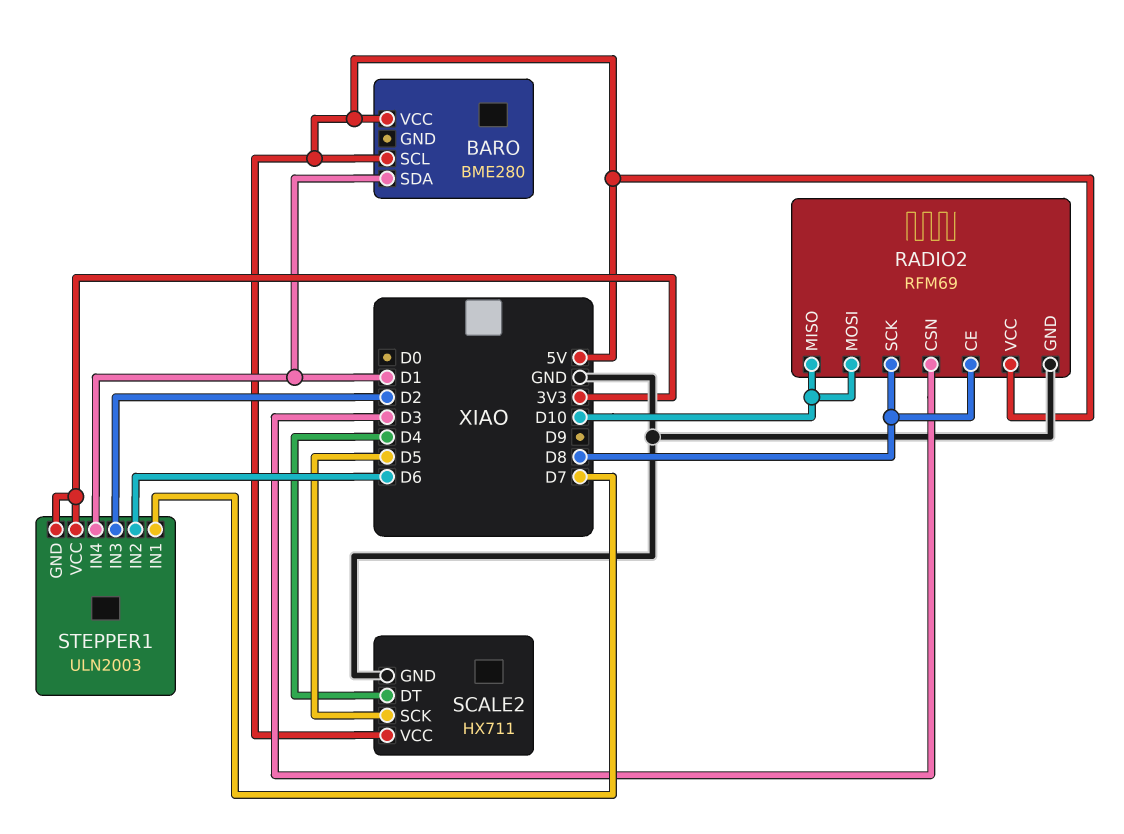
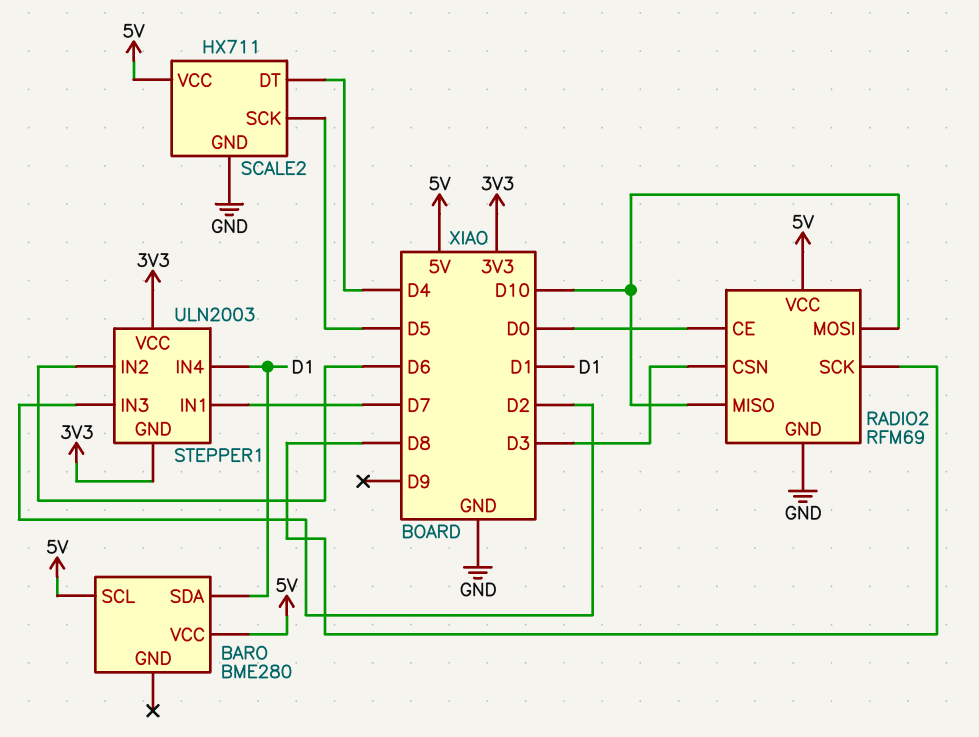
RADIO2 pin CE: D8 -> D0

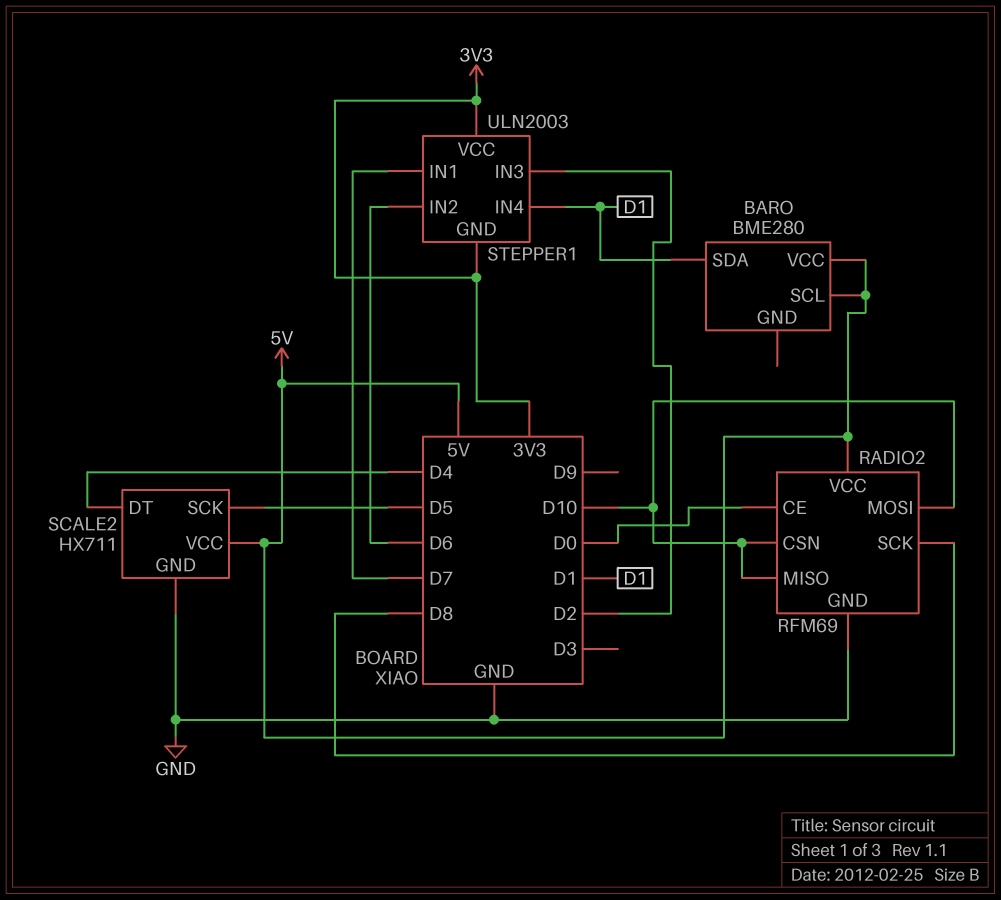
RADIO2 pin CSN: D3 -> D10

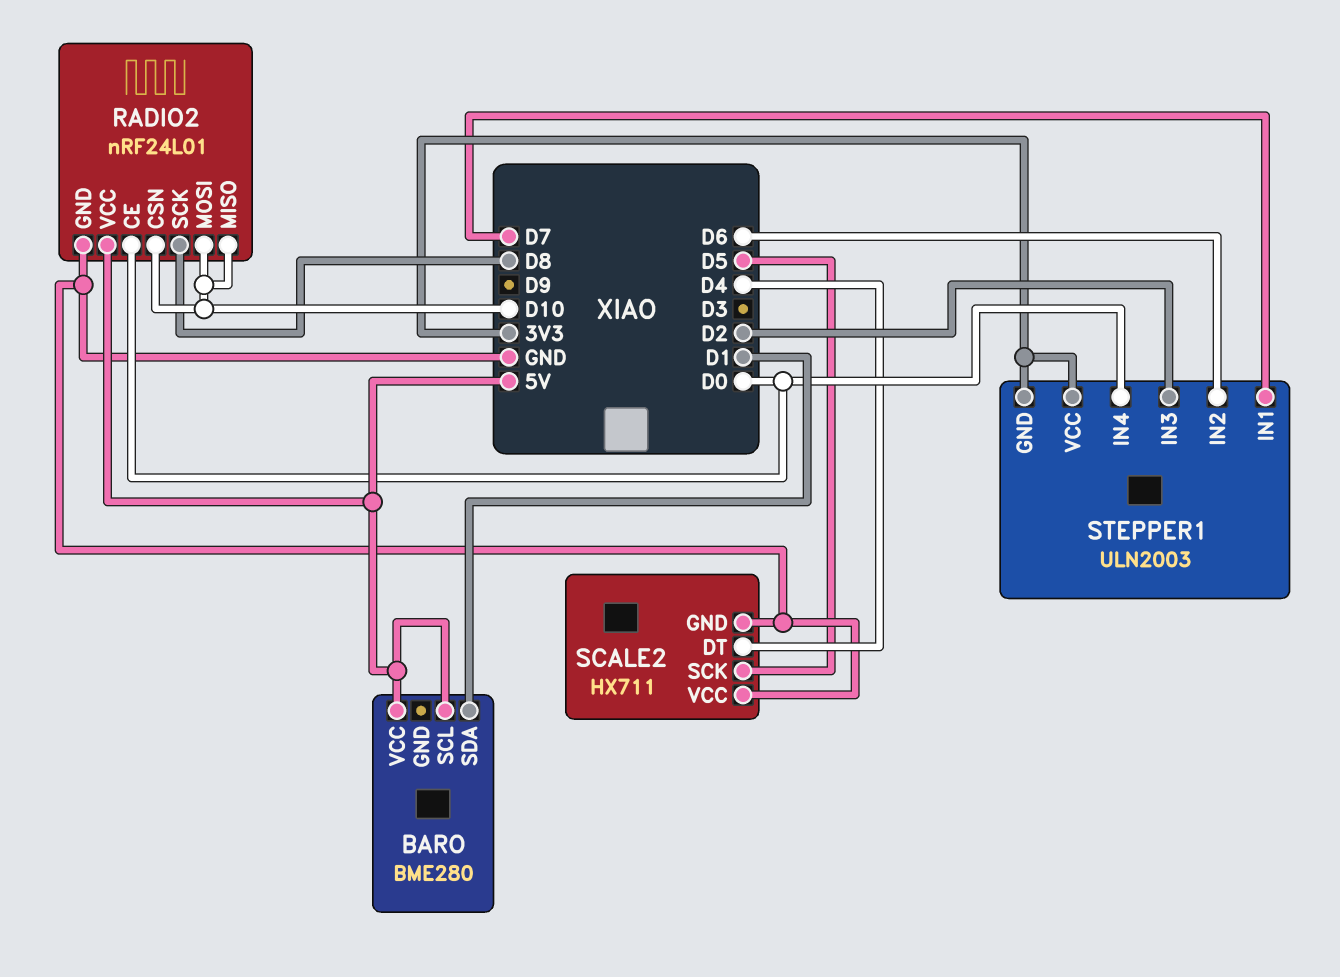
RADIO2: RFM69 -> nRF24L01
SCALE2 pin VCC: 5V -> GND
STEPPER1 pin IN4: D1 -> D0

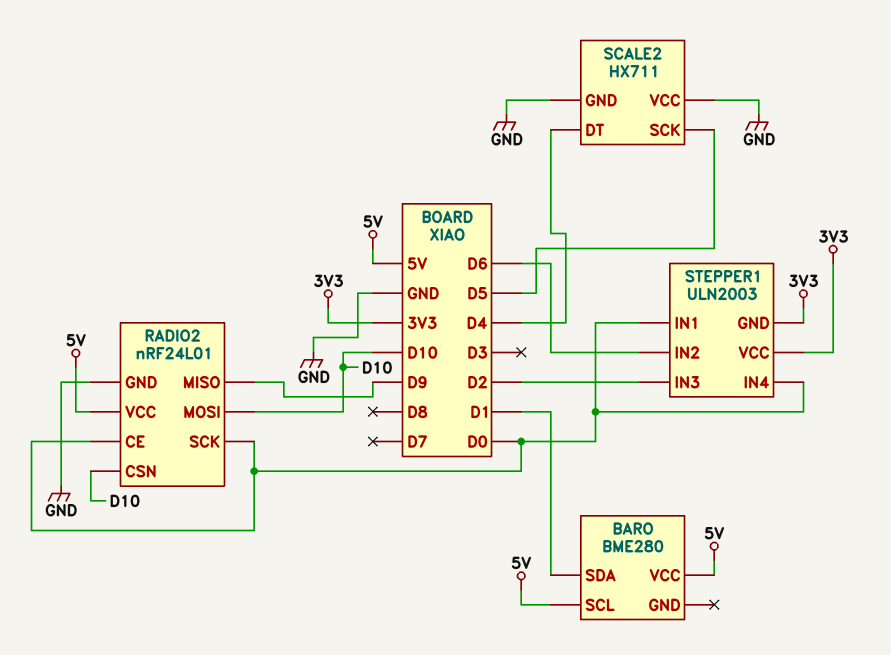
RADIO2 pin MISO: D10 -> D9
RADIO2 pin SCK: D8 -> D0
STEPPER1 pin IN1: D7 -> D0

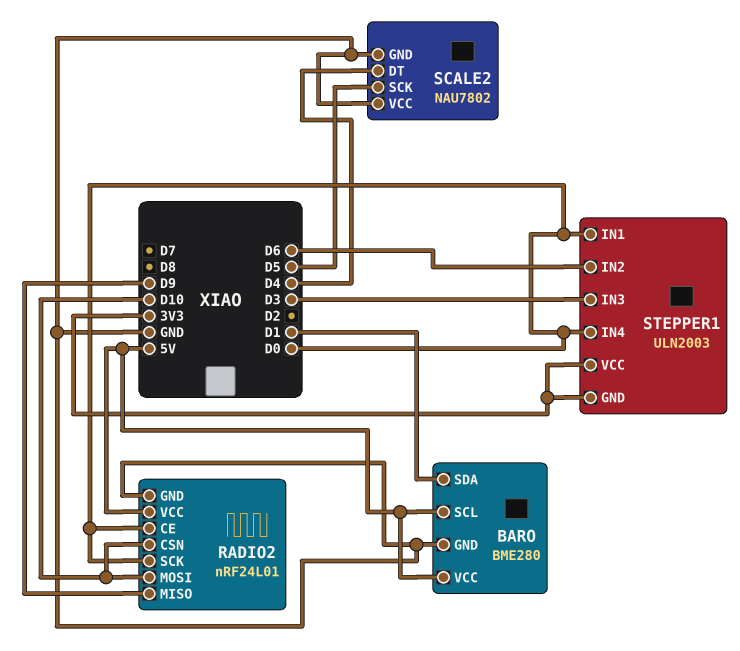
BARO pin GND: none -> GND
SCALE2: HX711 -> NAU7802
STEPPER1 pin IN3: D2 -> D3

